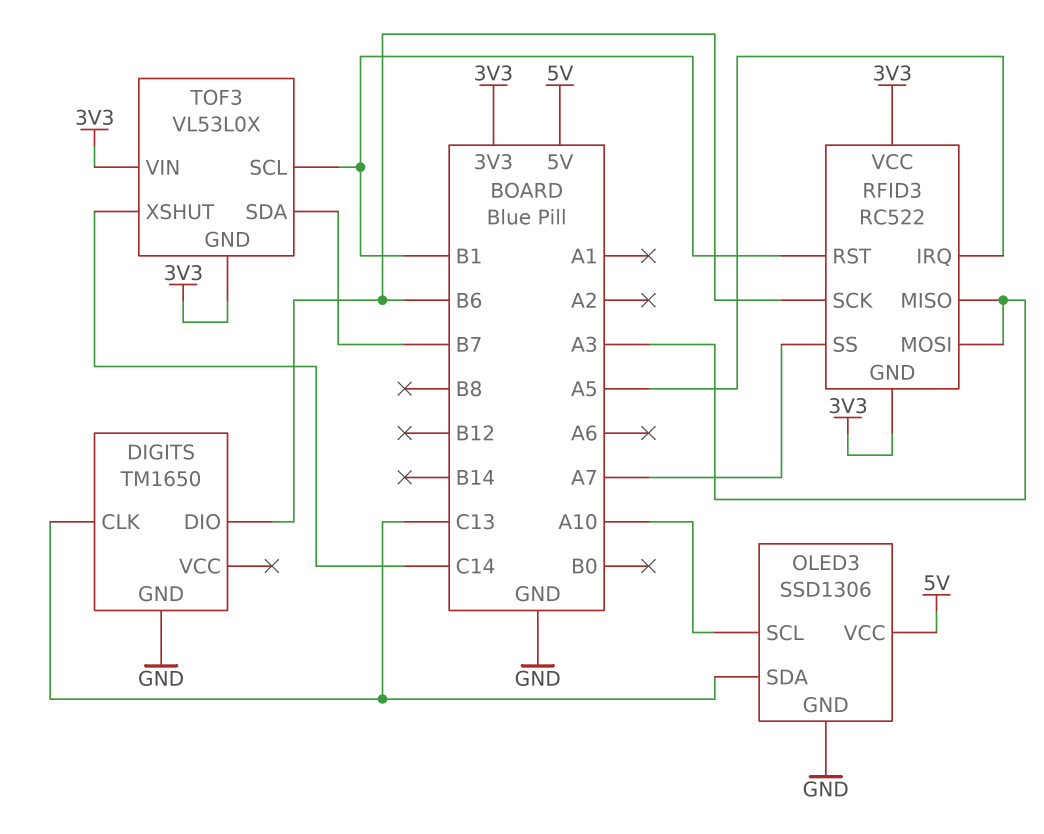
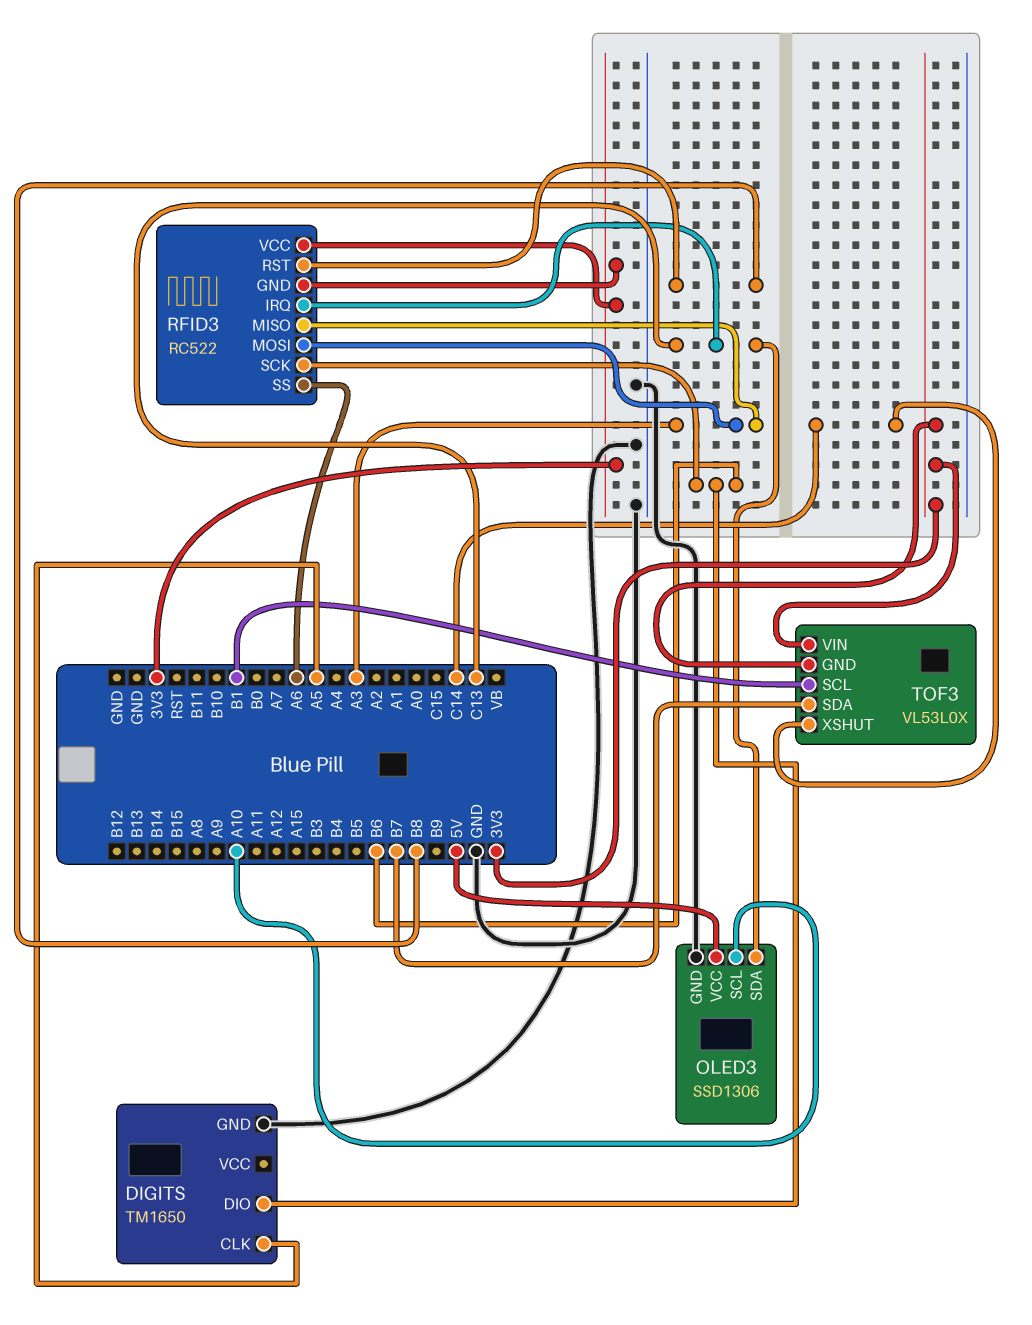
DIGITS pin CLK: C13 -> A5
RFID3 pin IRQ: A5 -> C13
RFID3 pin RST: B1 -> B8
RFID3 pin SS: A7 -> A6

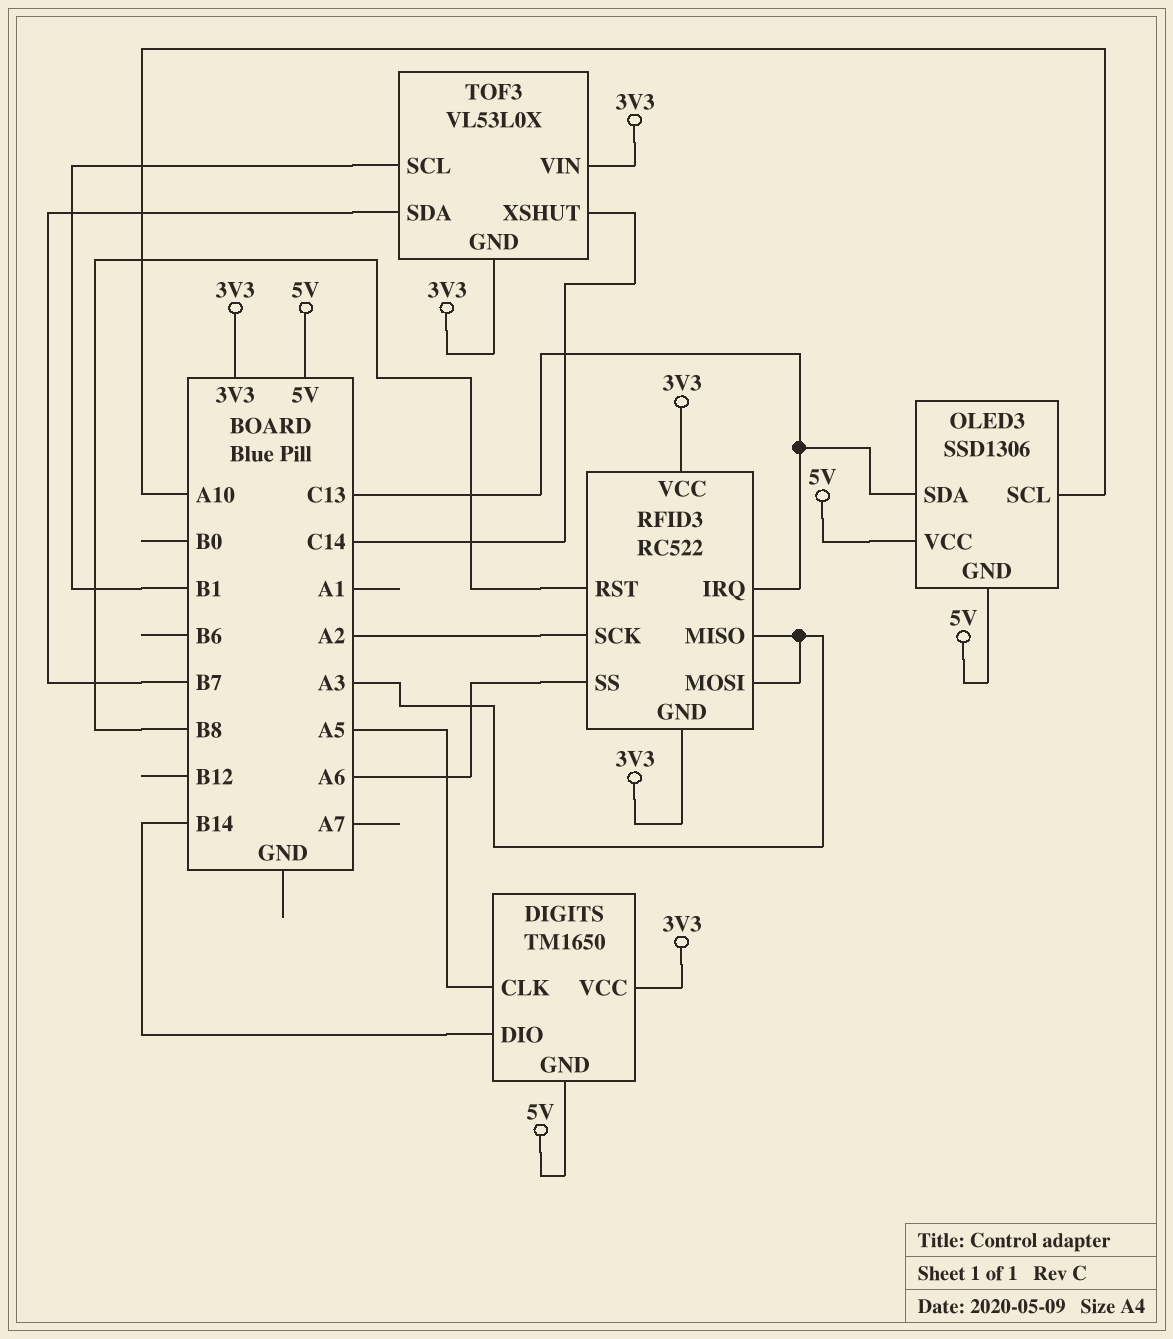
DIGITS pin DIO: B6 -> B14
DIGITS pin GND: GND -> 5V
DIGITS pin VCC: none -> 3V3
OLED3 pin GND: GND -> 5V
RFID3 pin SCK: B6 -> A2

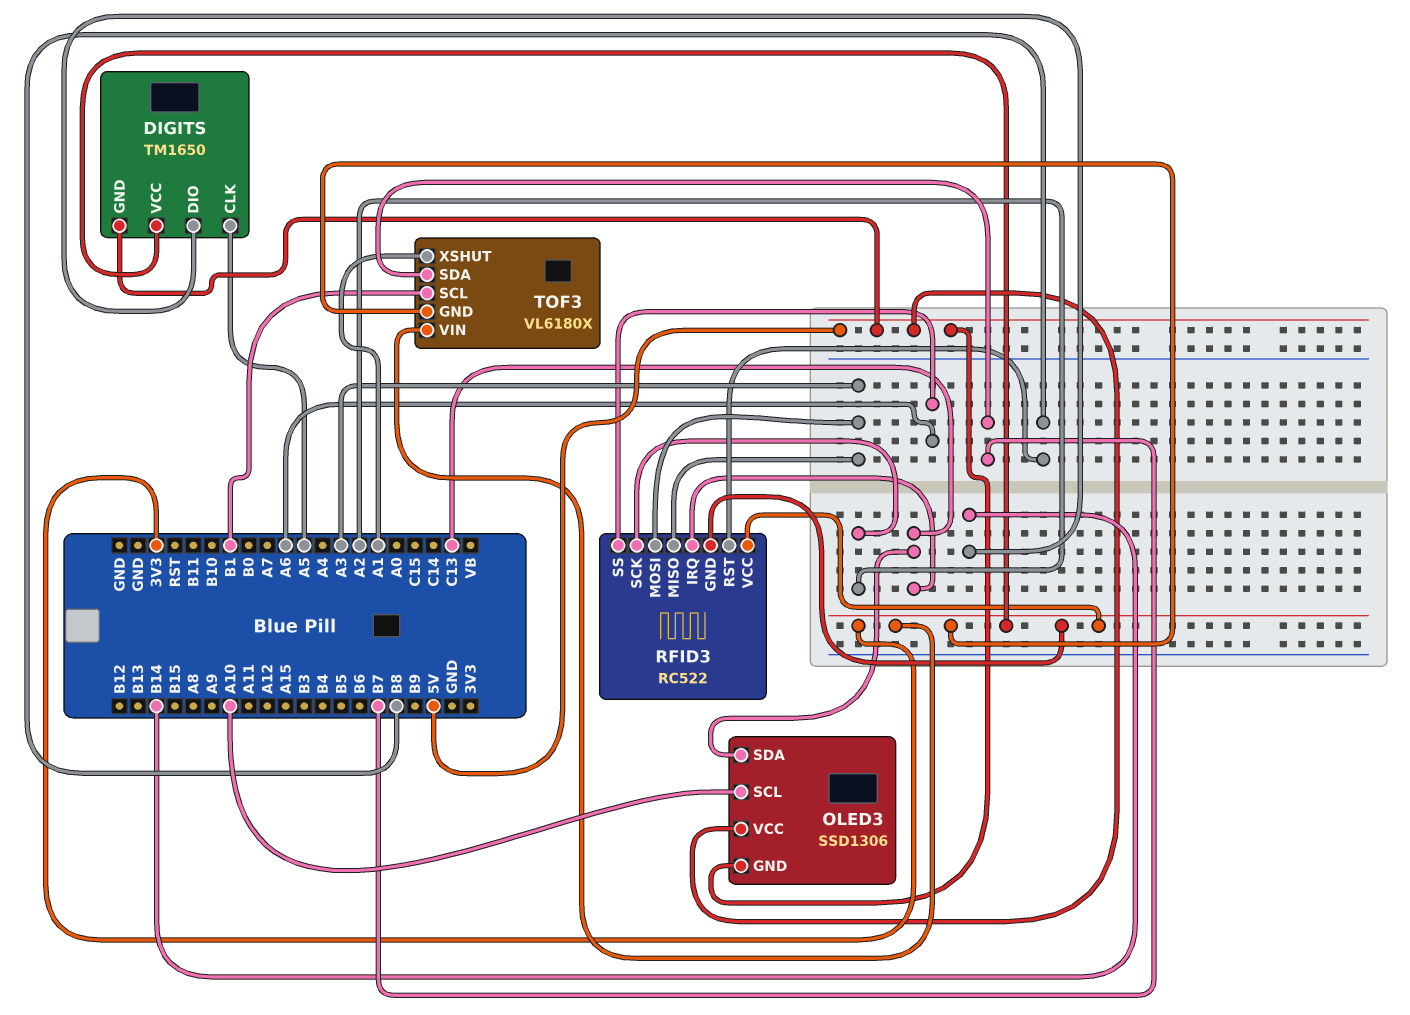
TOF3: VL53L0X -> VL6180X
TOF3 pin XSHUT: C14 -> A1

